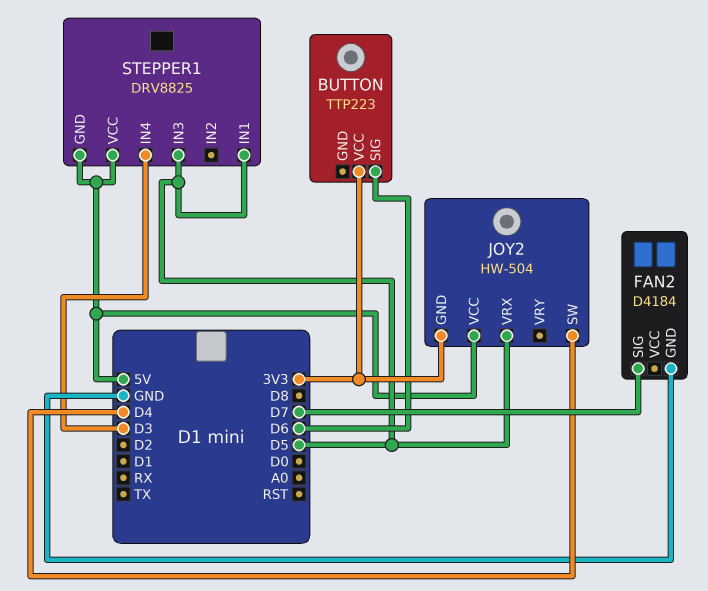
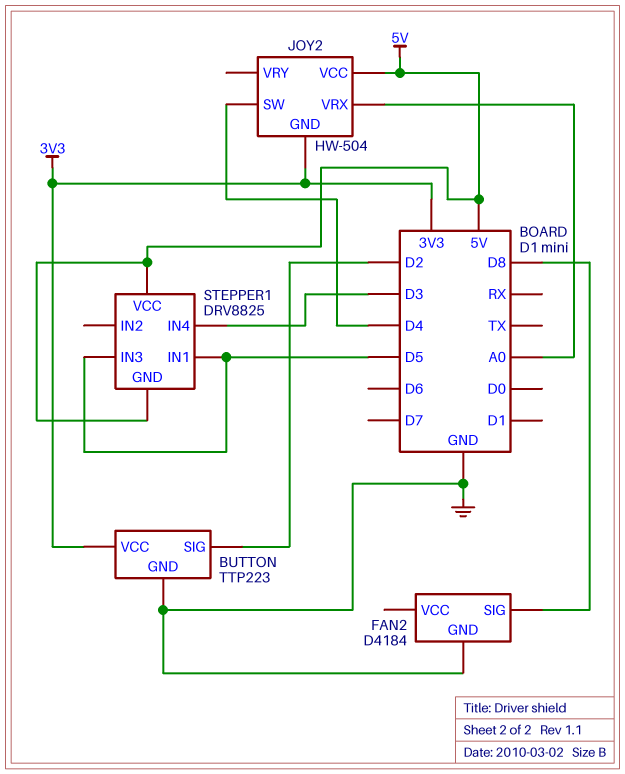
BUTTON pin GND: none -> GND
BUTTON pin SIG: D6 -> D2
FAN2 pin SIG: D7 -> D8
JOY2 pin VRX: D5 -> A0

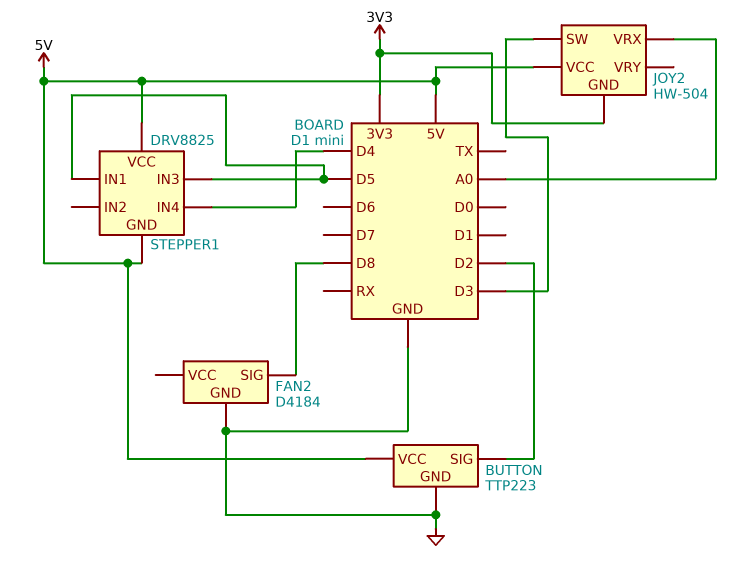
BUTTON pin VCC: 3V3 -> 5V
JOY2 pin SW: D4 -> D3
STEPPER1 pin IN4: D3 -> D4

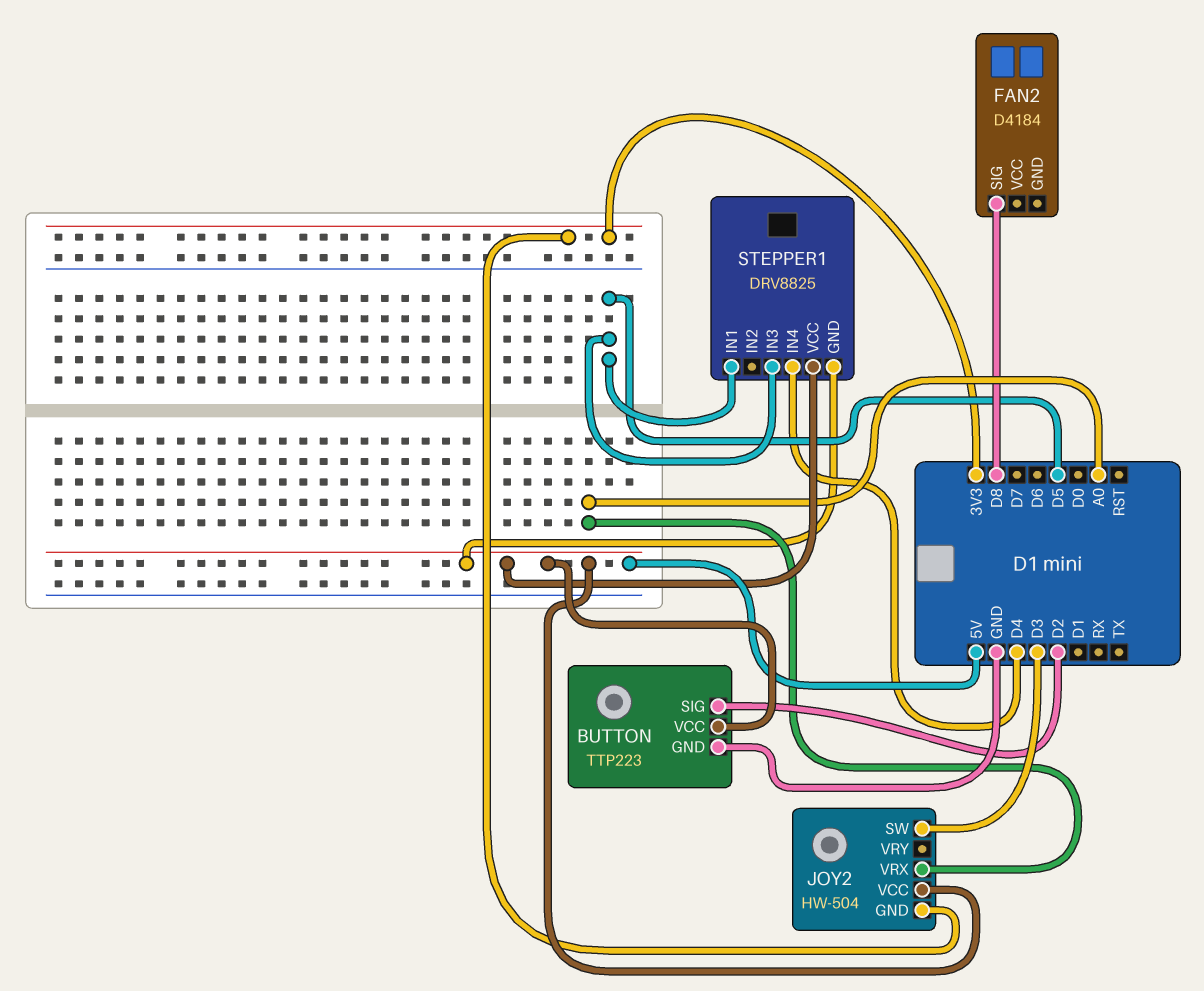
FAN2 pin GND: GND -> none

